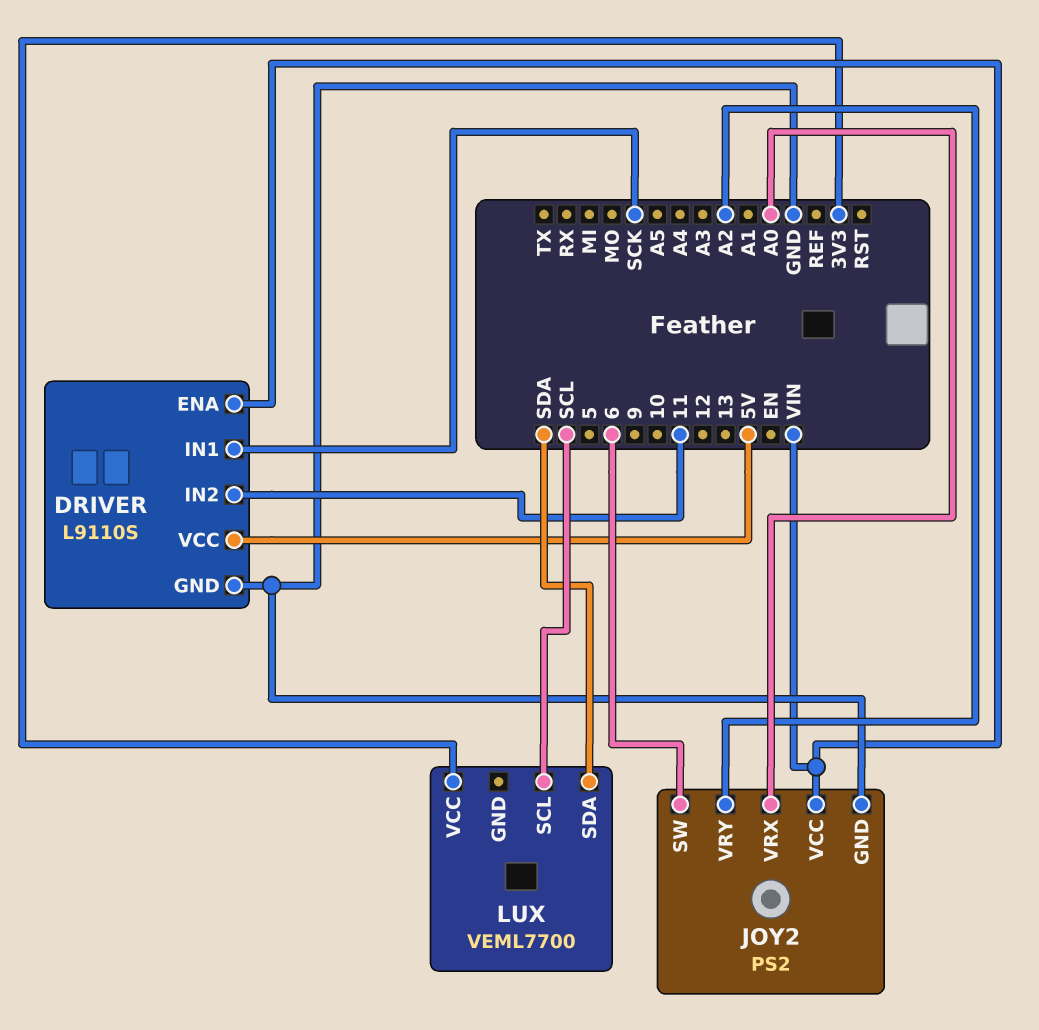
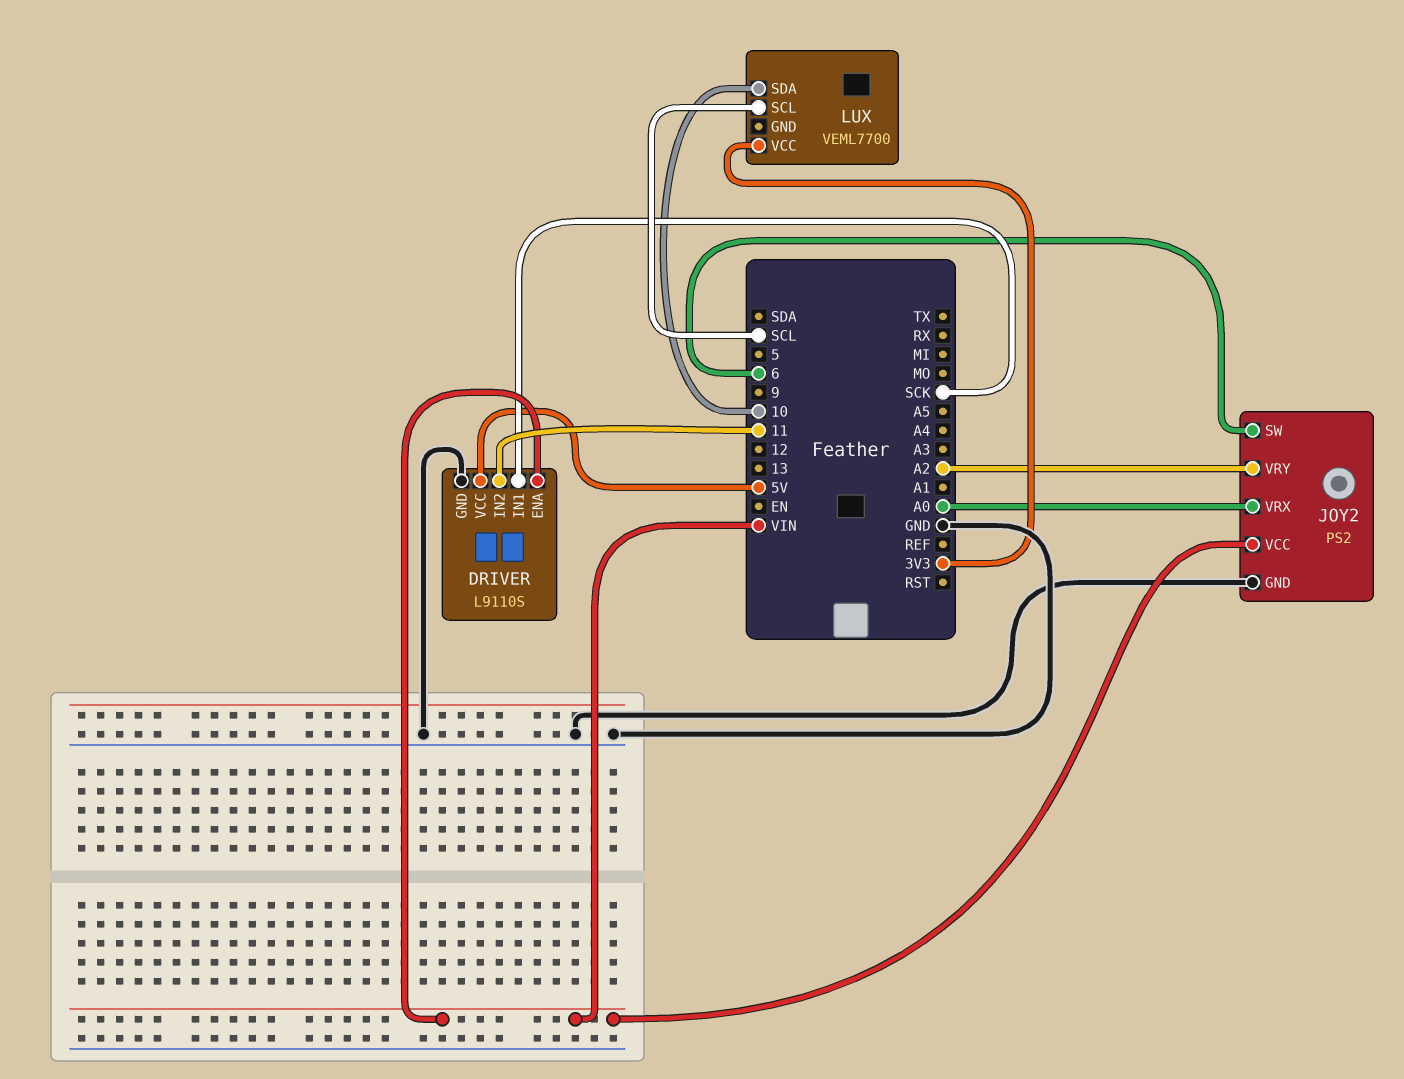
LUX pin SDA: SDA -> 10

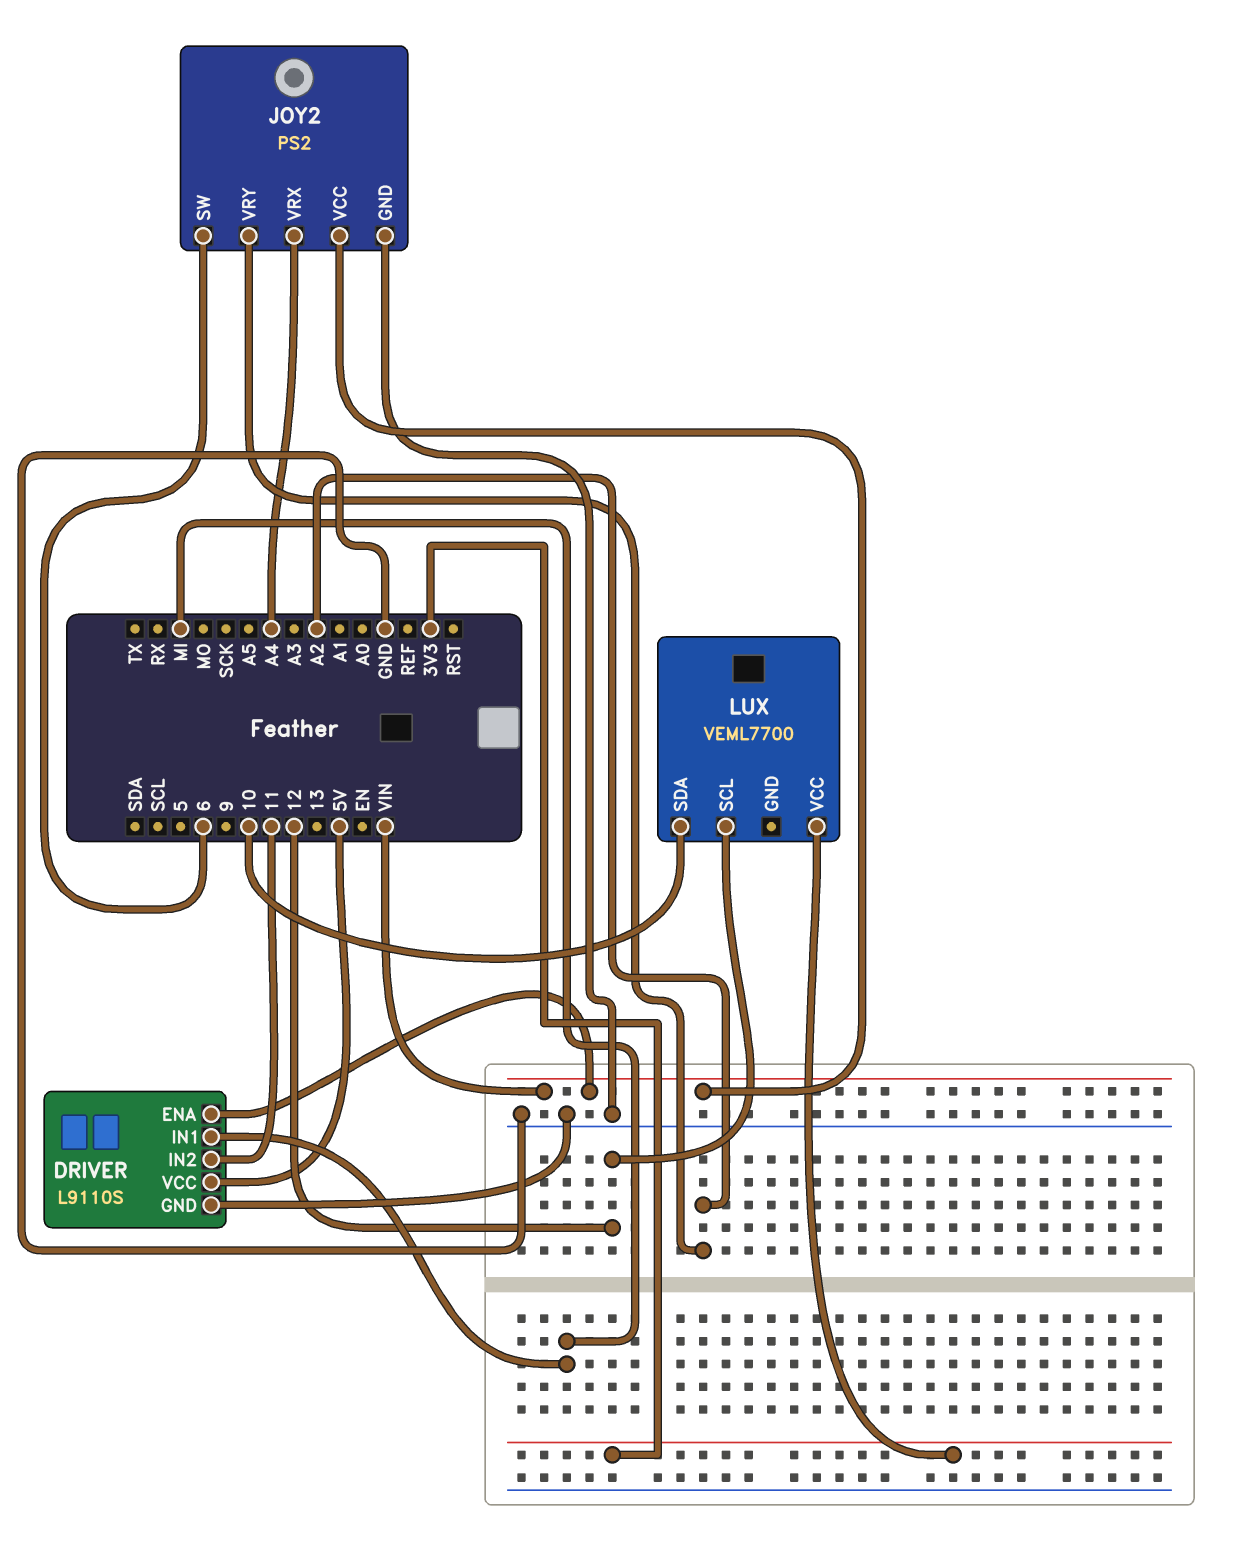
DRIVER pin IN1: SCK -> MI
JOY2 pin VRX: A0 -> A4
LUX pin SCL: SCL -> 12

